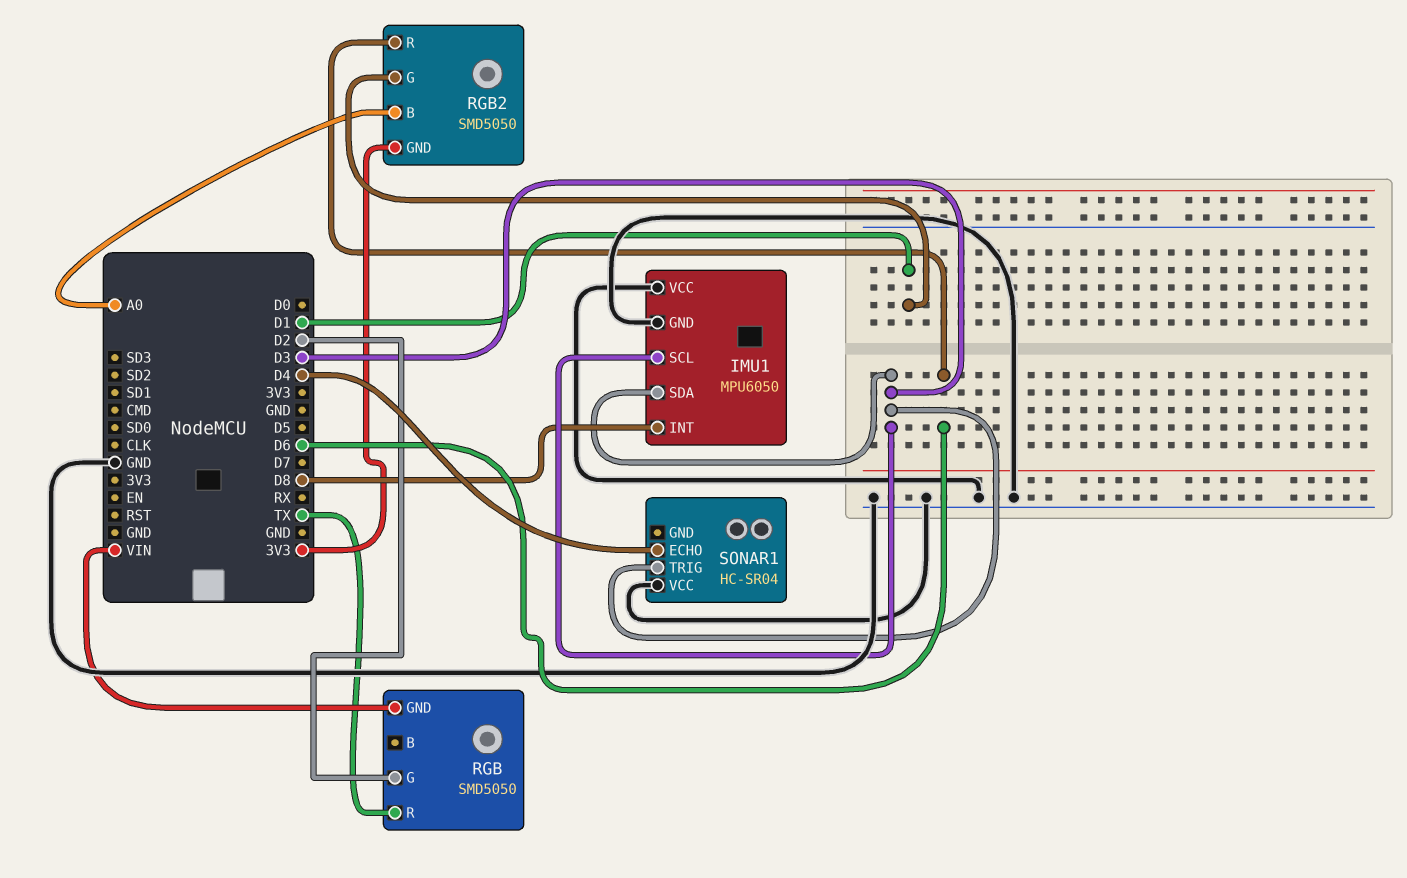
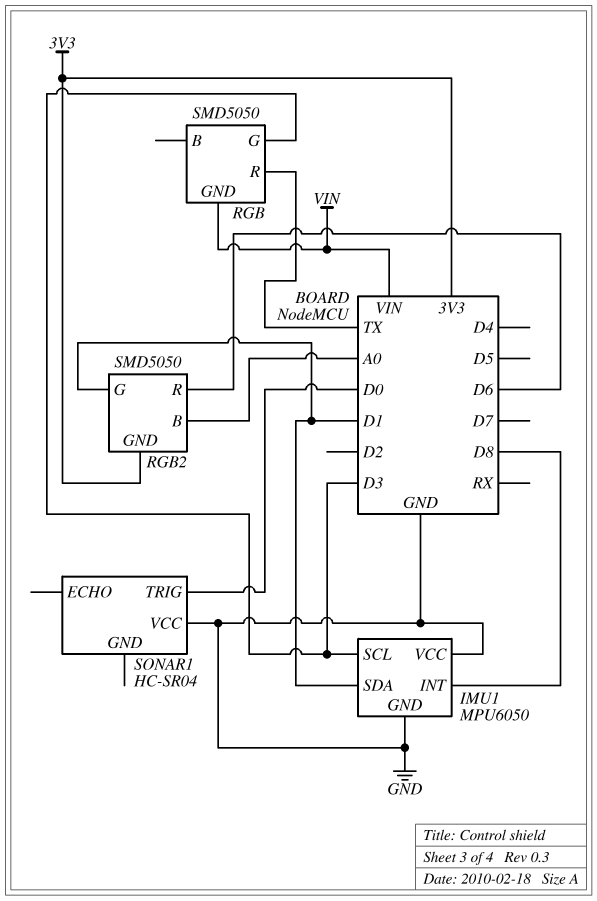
IMU1 pin SDA: D3 -> D1
RGB pin G: D2 -> D3
SONAR1 pin ECHO: D4 -> none
SONAR1 pin TRIG: D3 -> D0

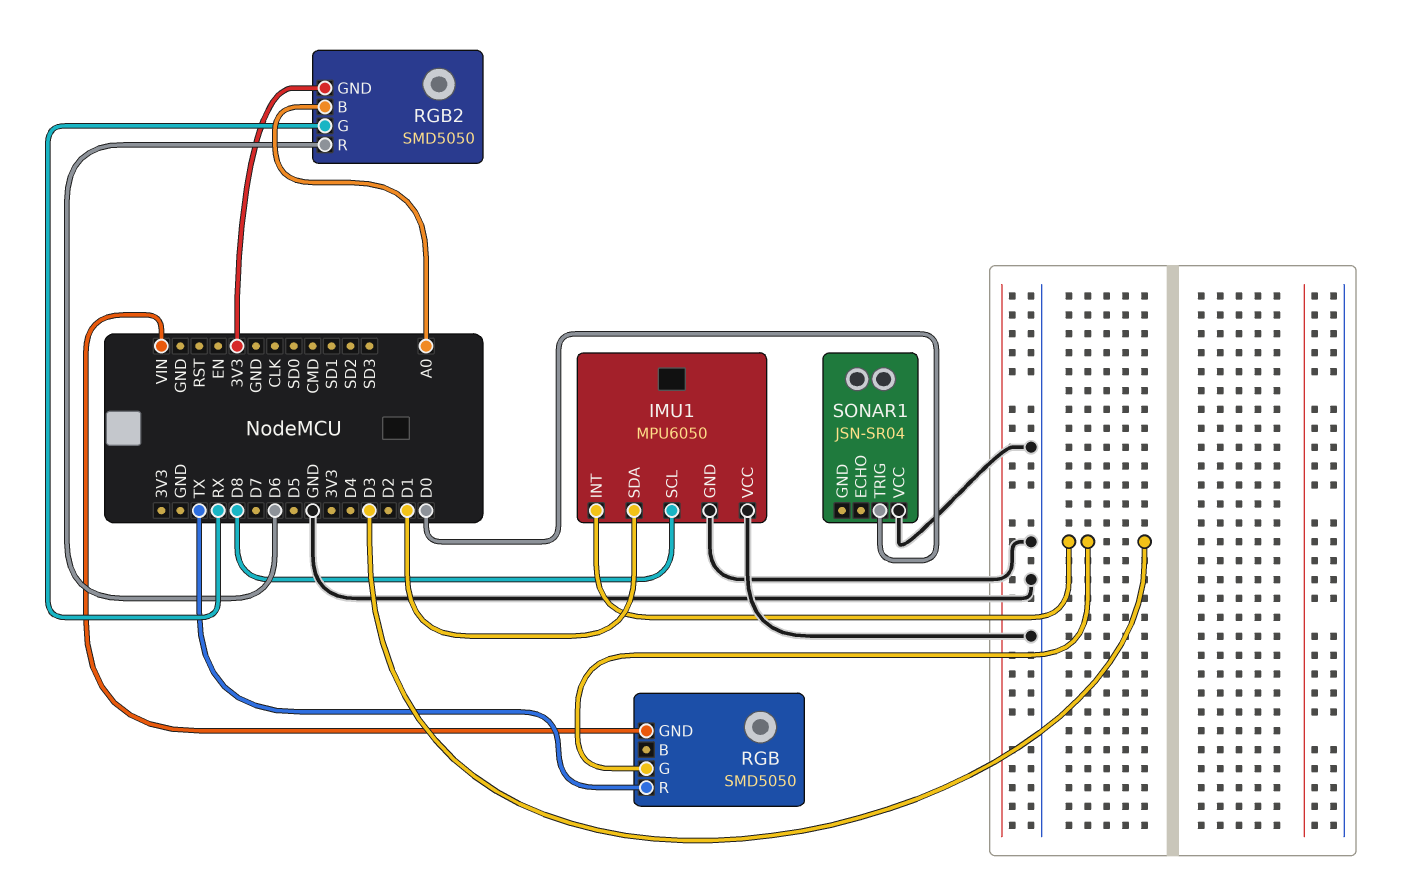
IMU1 pin INT: D8 -> D3
IMU1 pin SCL: D3 -> D8
RGB2 pin G: D1 -> RX
SONAR1: HC-SR04 -> JSN-SR04

